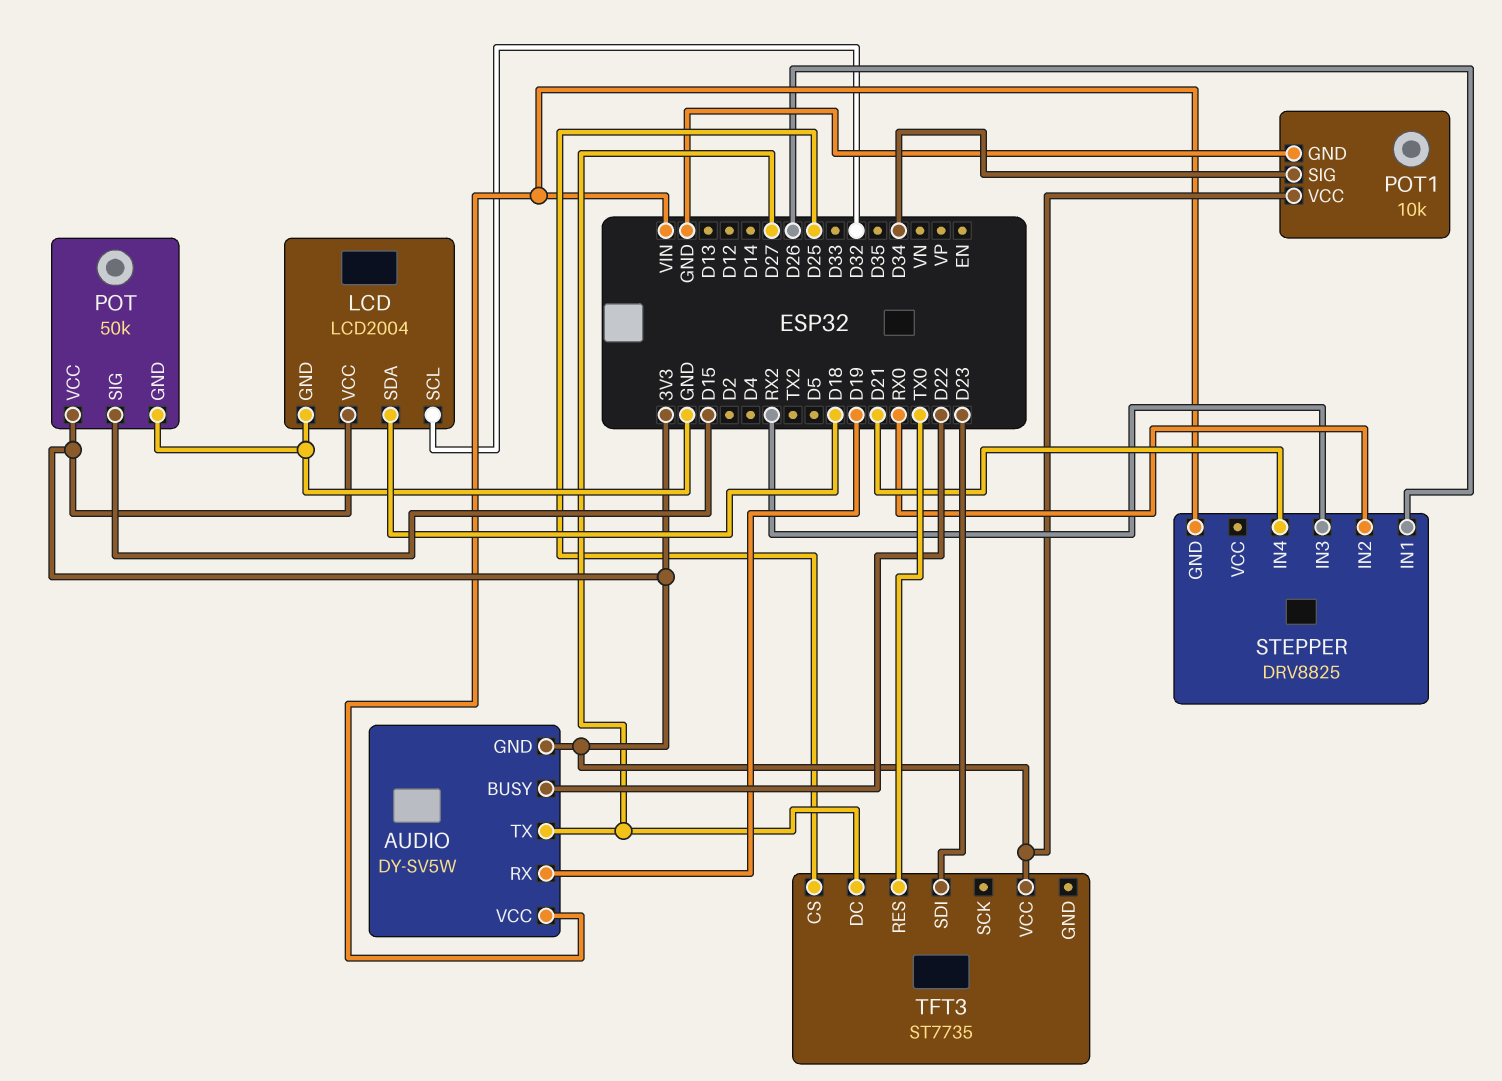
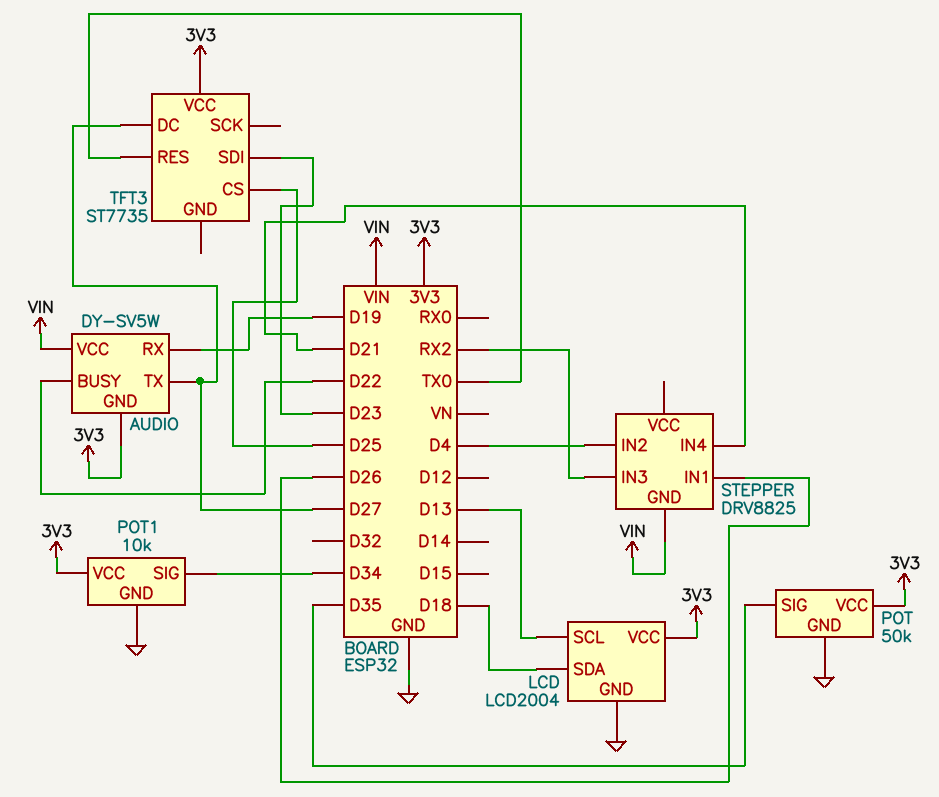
LCD pin SCL: D32 -> D13
POT pin SIG: D15 -> D35
STEPPER pin IN2: RX0 -> D4

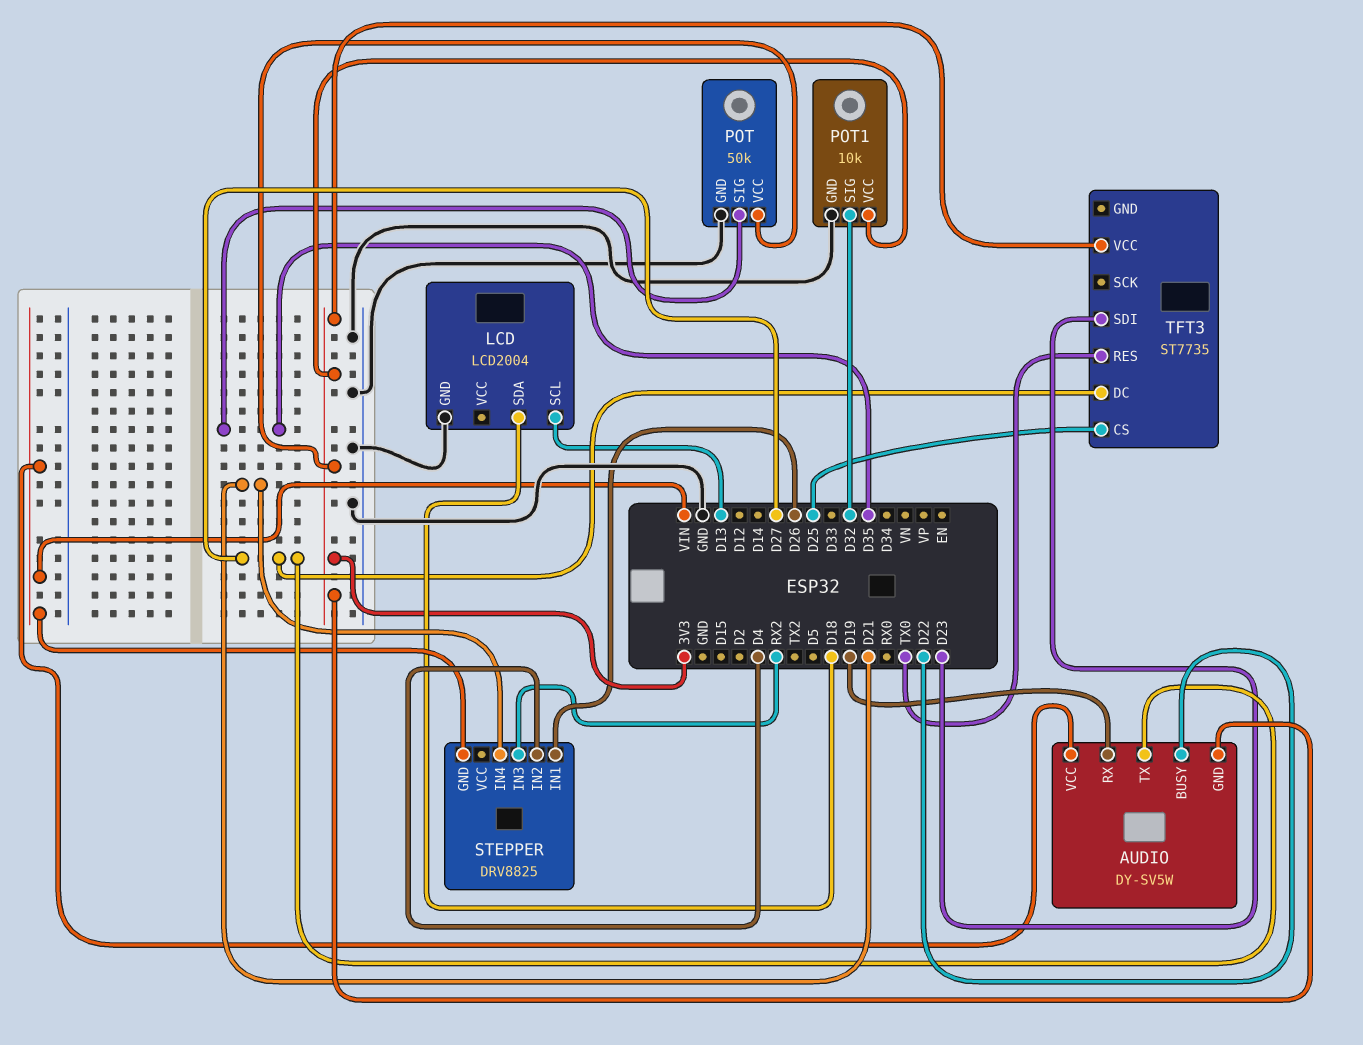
LCD pin VCC: 3V3 -> none
POT1 pin SIG: D34 -> D32

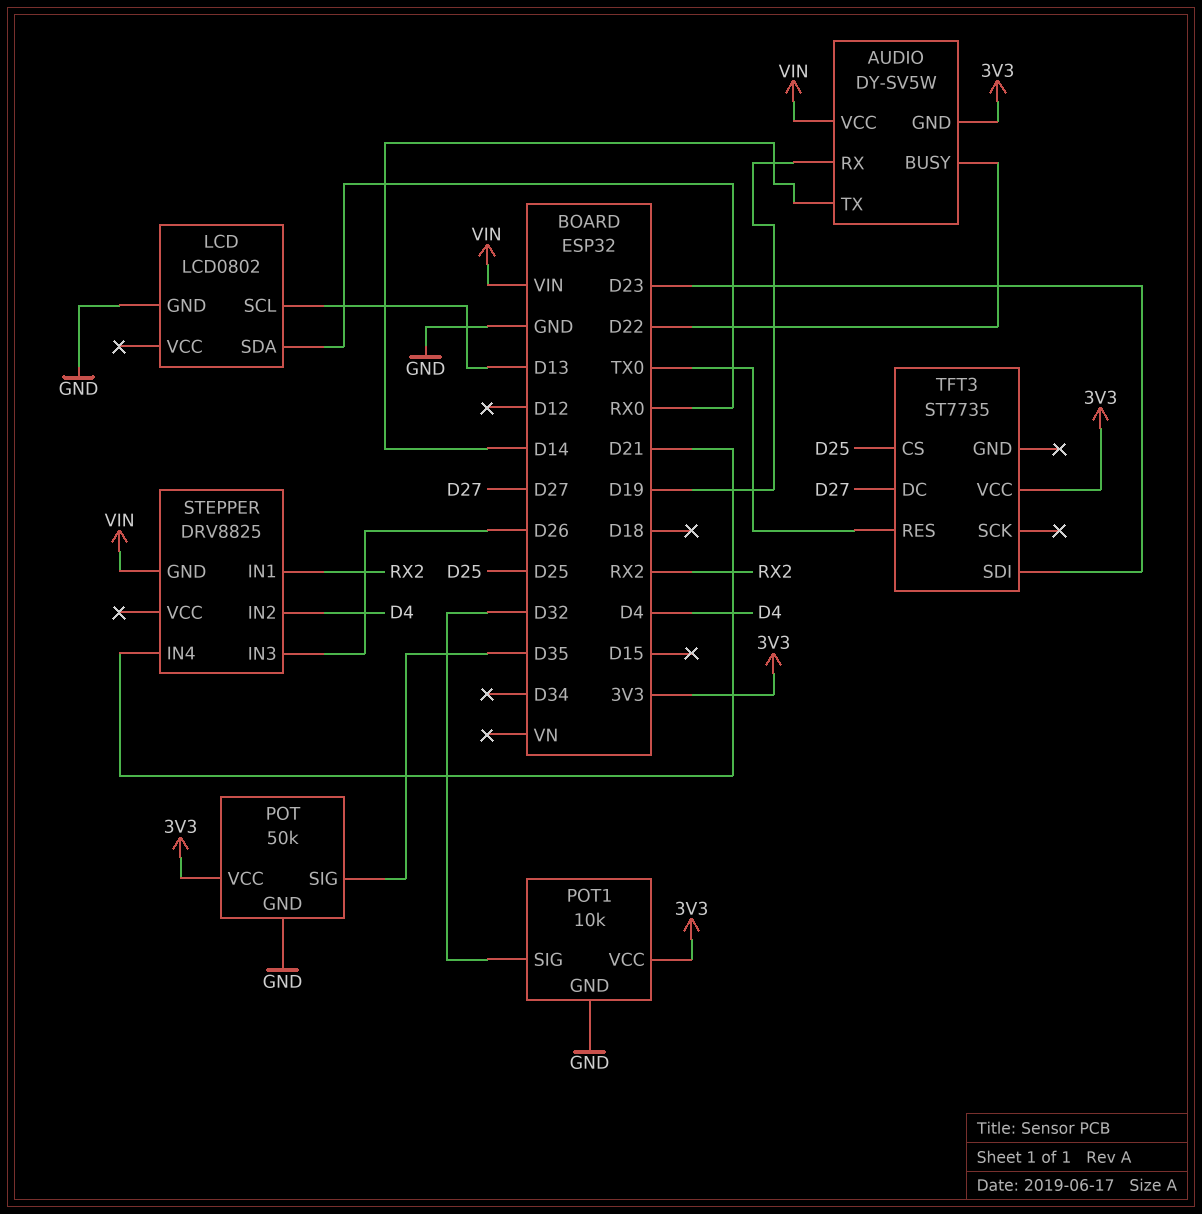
AUDIO pin TX: D27 -> D14
LCD: LCD2004 -> LCD0802
LCD pin SDA: D18 -> RX0
STEPPER pin IN1: D26 -> RX2
STEPPER pin IN3: RX2 -> D26

